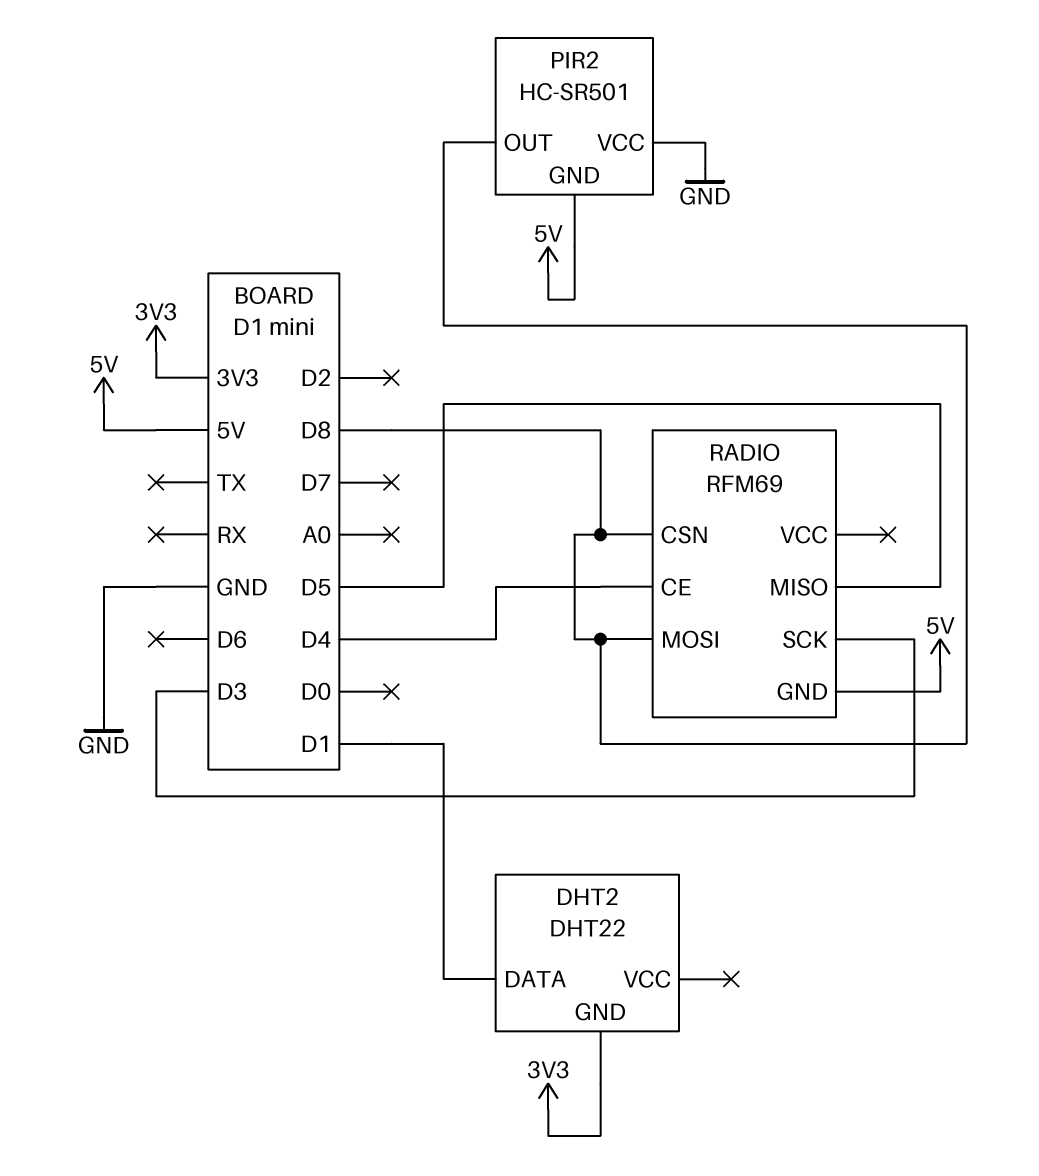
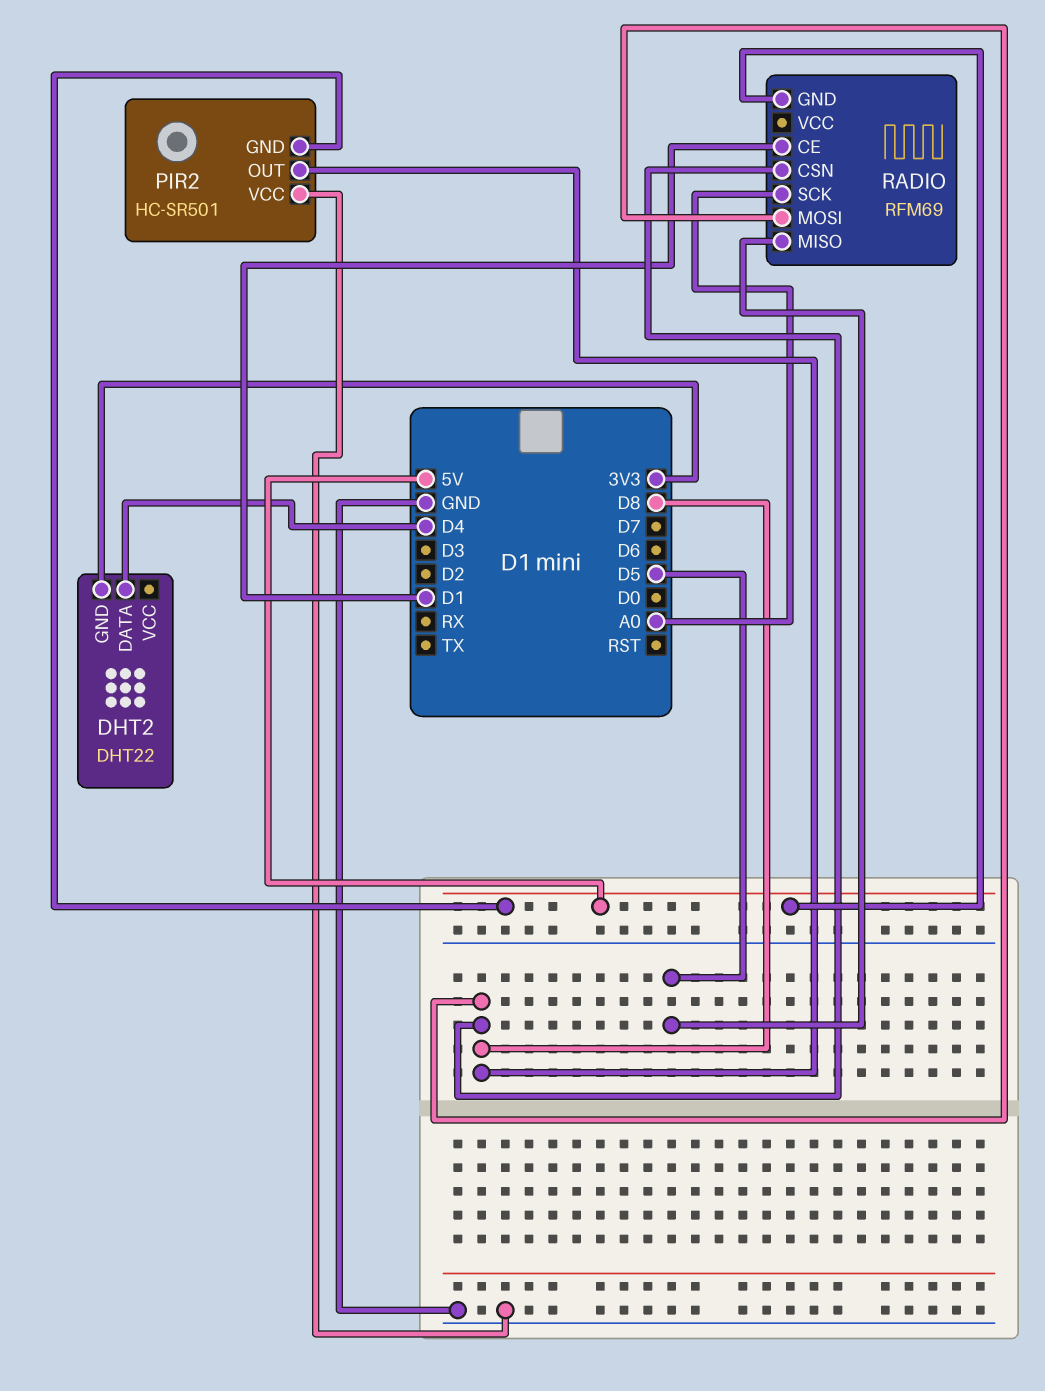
DHT2 pin DATA: D1 -> D4
RADIO pin CE: D4 -> D1
RADIO pin SCK: D3 -> A0

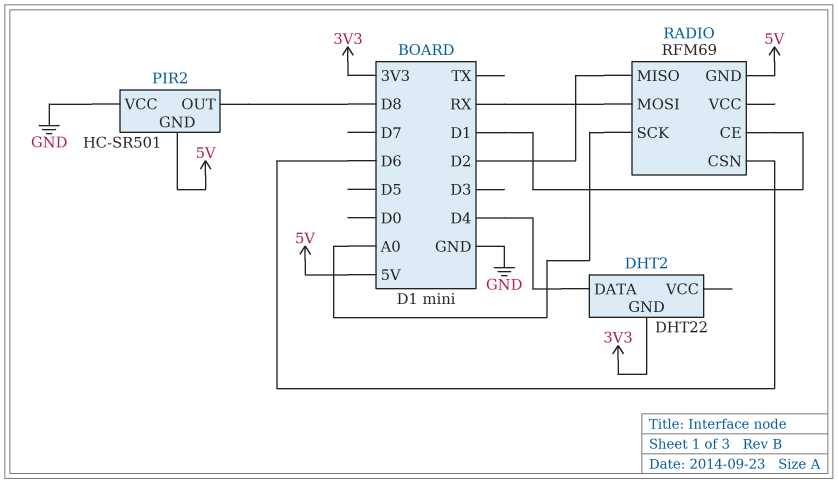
RADIO pin CSN: D8 -> D6
RADIO pin MISO: D5 -> D2
RADIO pin MOSI: D8 -> RX

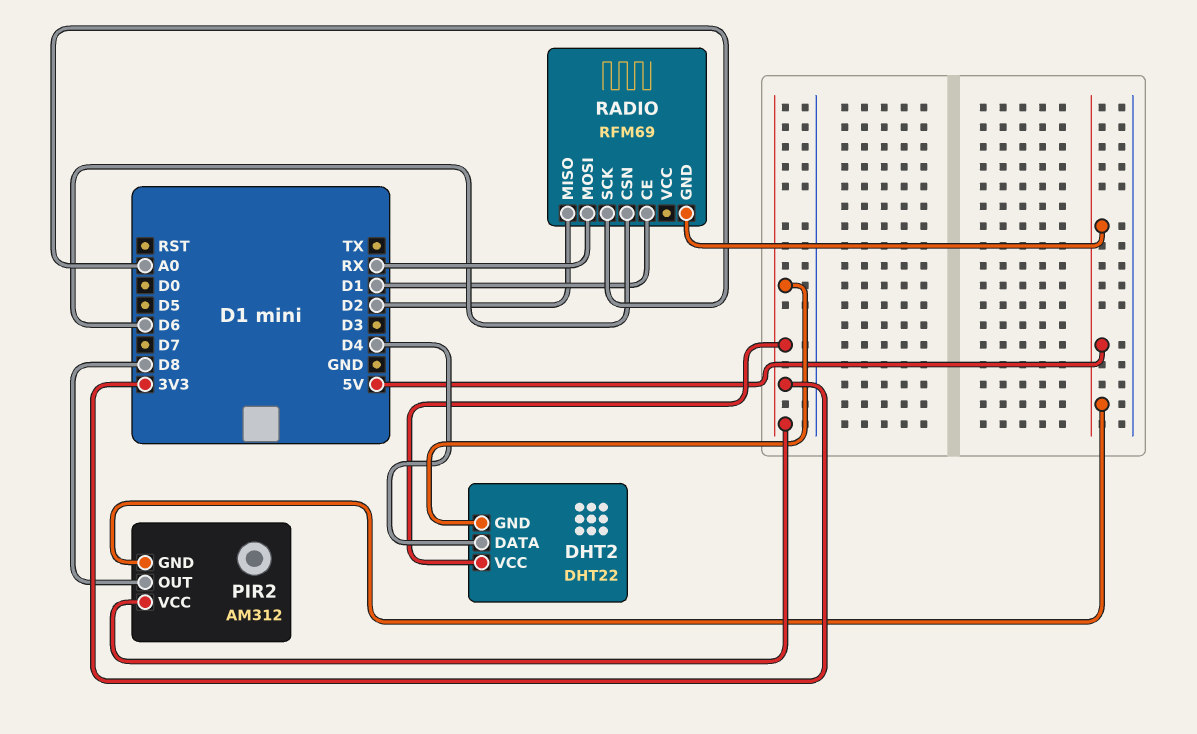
DHT2 pin VCC: none -> 3V3
PIR2: HC-SR501 -> AM312
PIR2 pin VCC: GND -> 3V3

